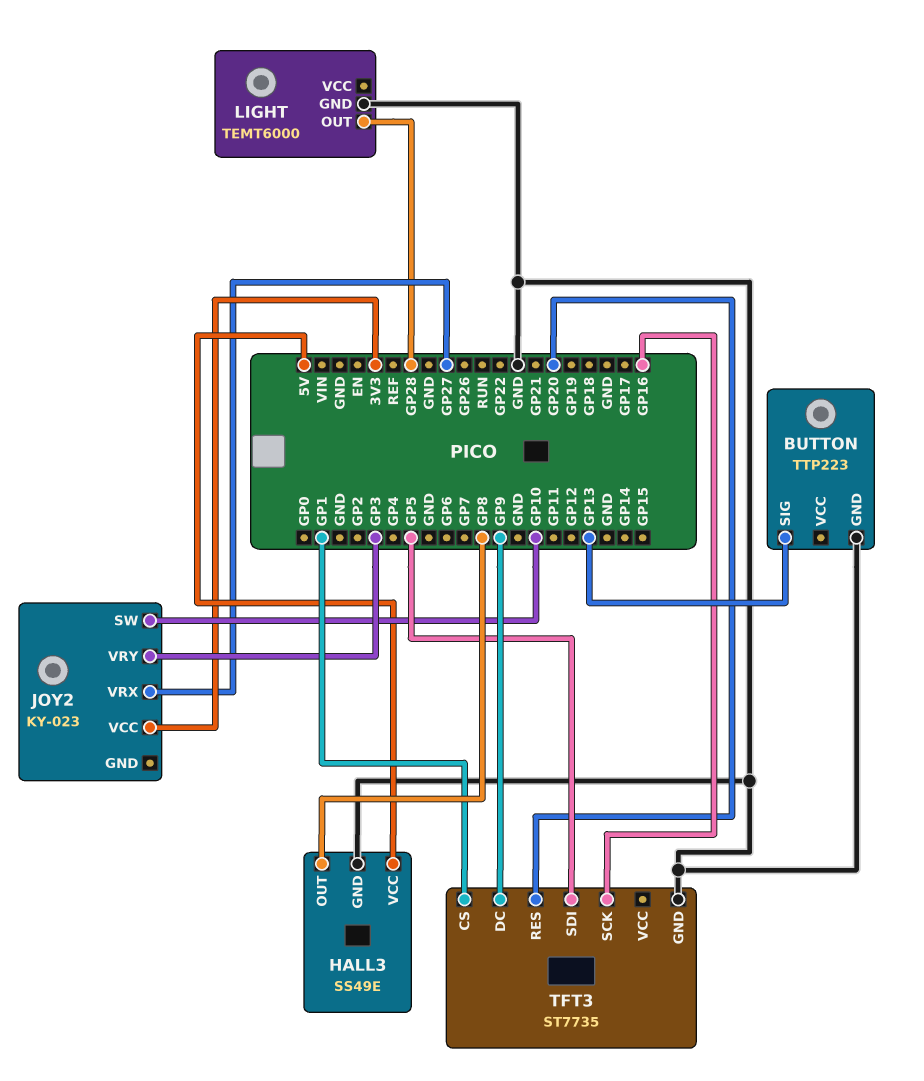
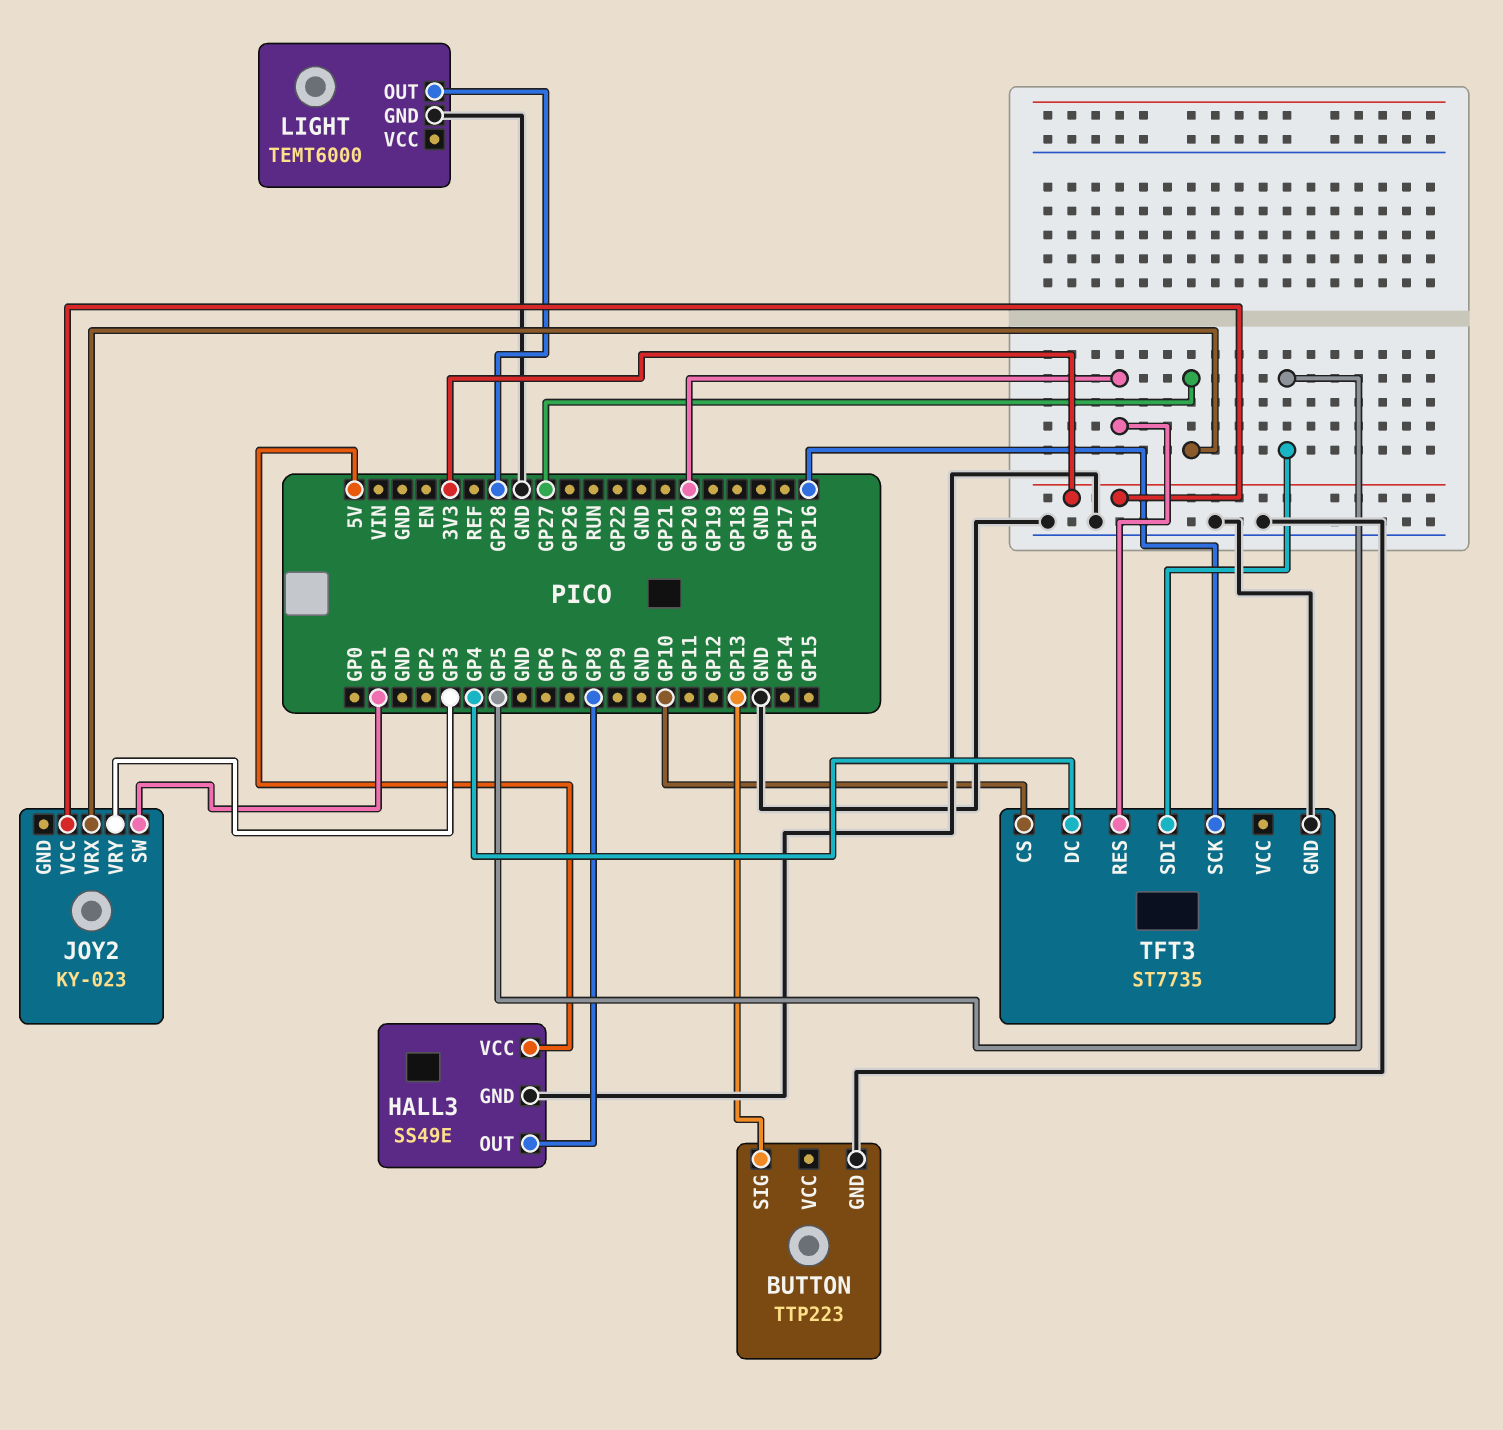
JOY2 pin SW: GP10 -> GP1
TFT3 pin CS: GP1 -> GP10
TFT3 pin DC: GP9 -> GP4

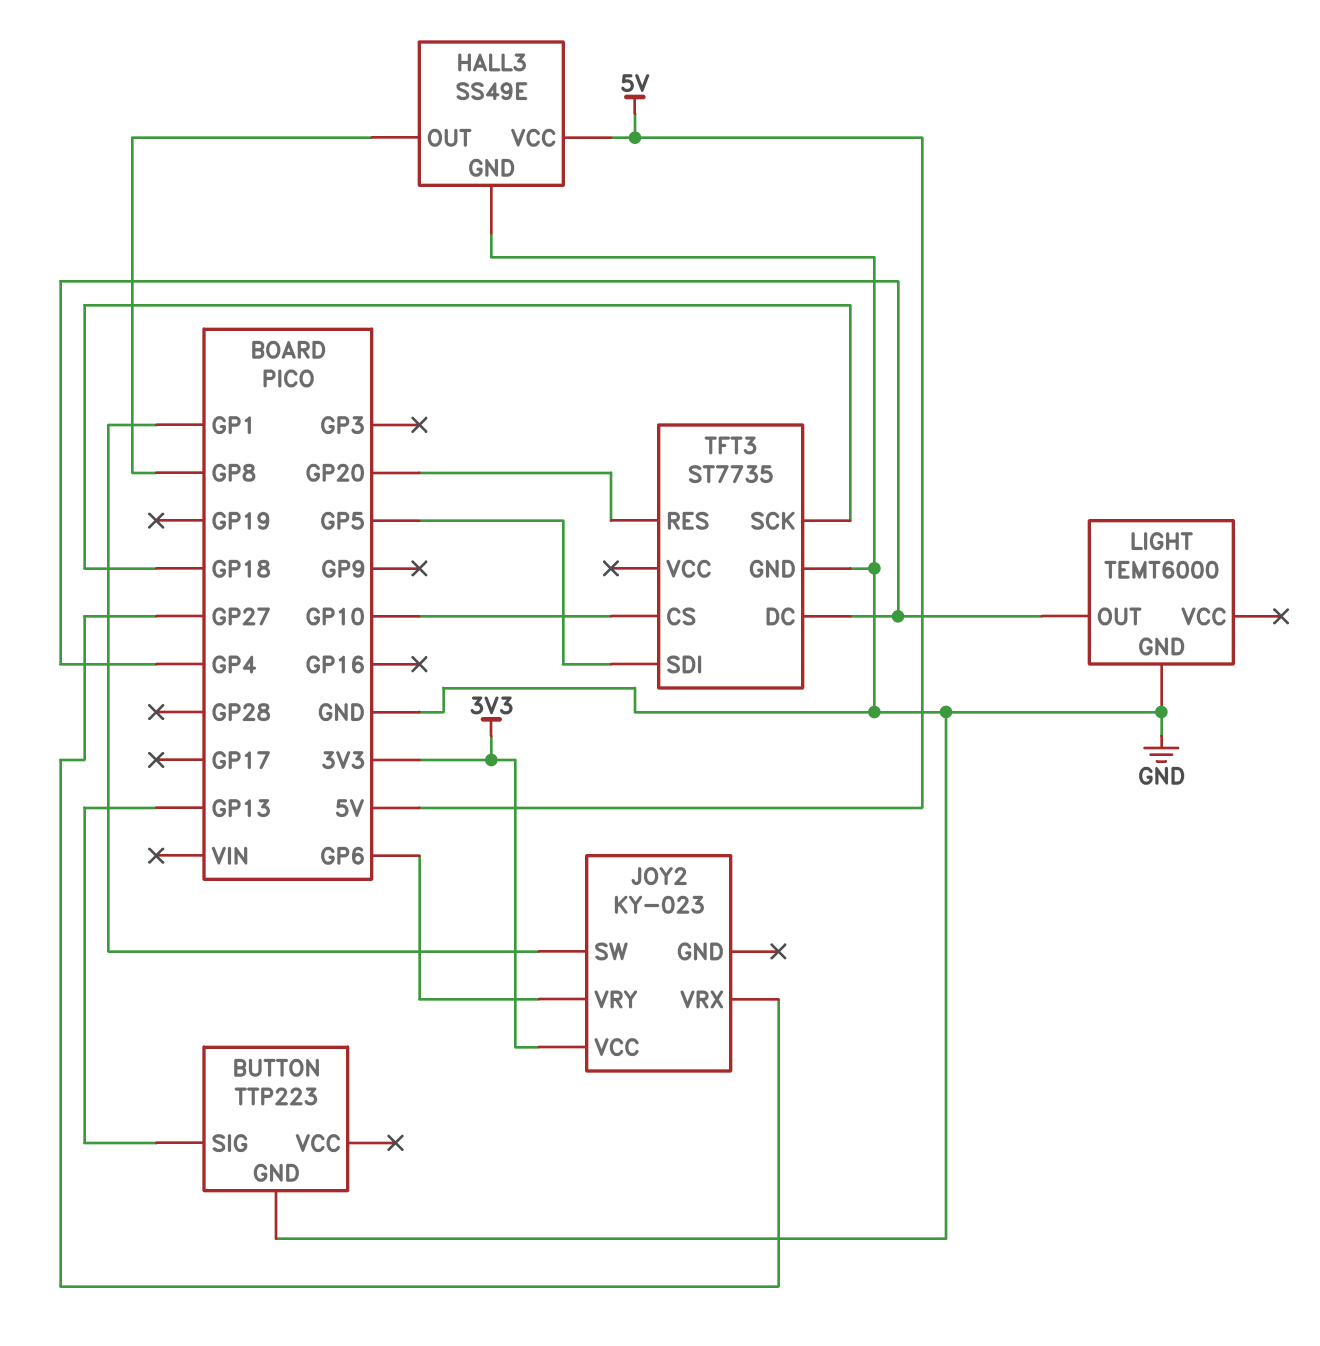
JOY2 pin VRY: GP3 -> GP6
LIGHT pin OUT: GP28 -> GP4
TFT3 pin SCK: GP16 -> GP18

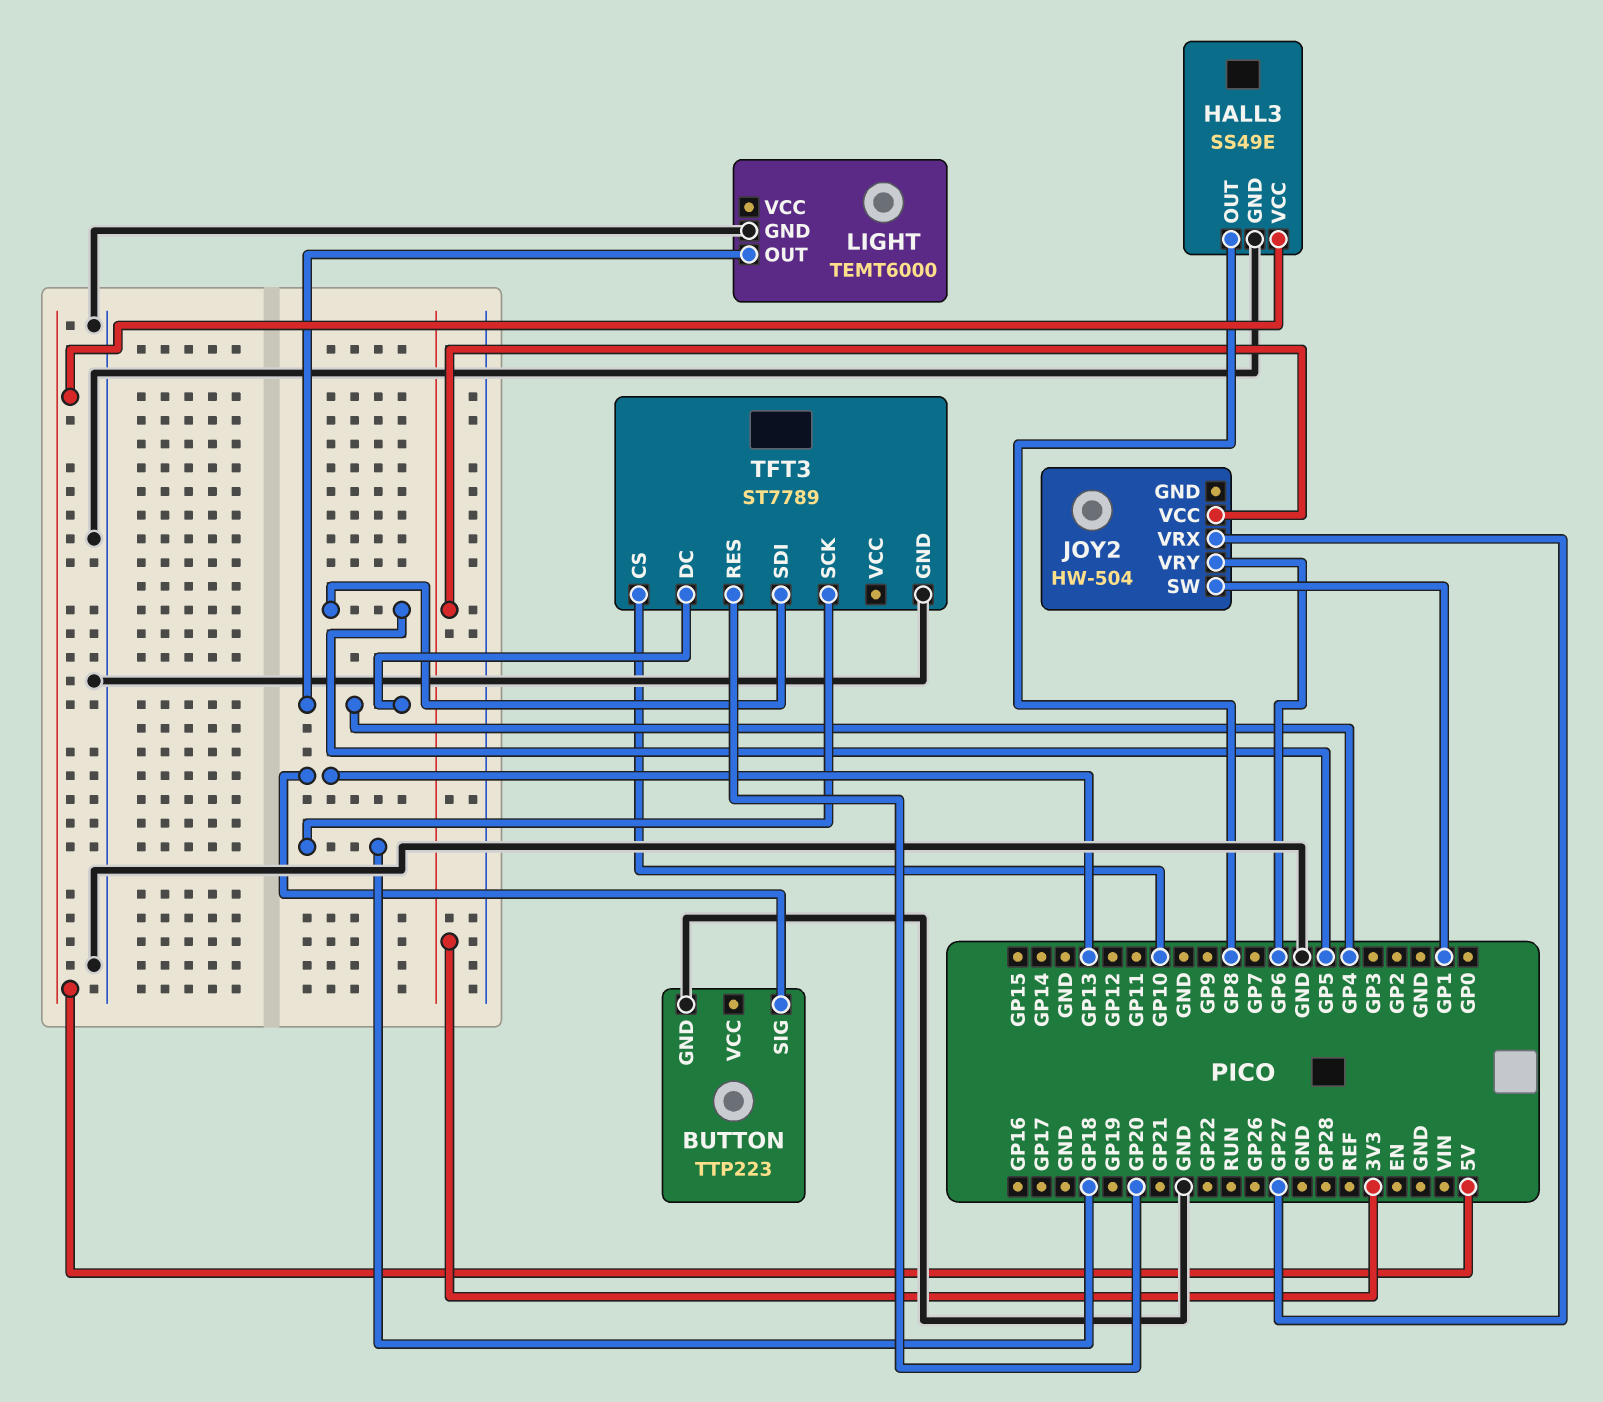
JOY2: KY-023 -> HW-504
TFT3: ST7735 -> ST7789

